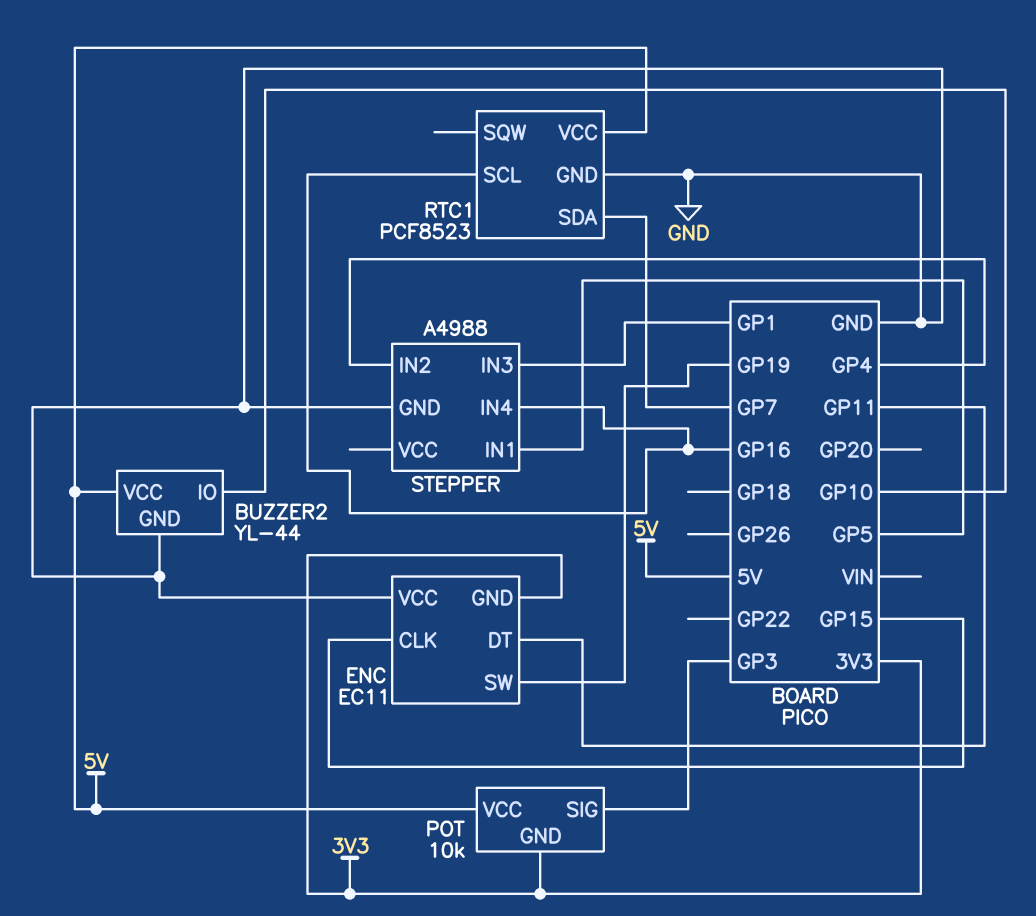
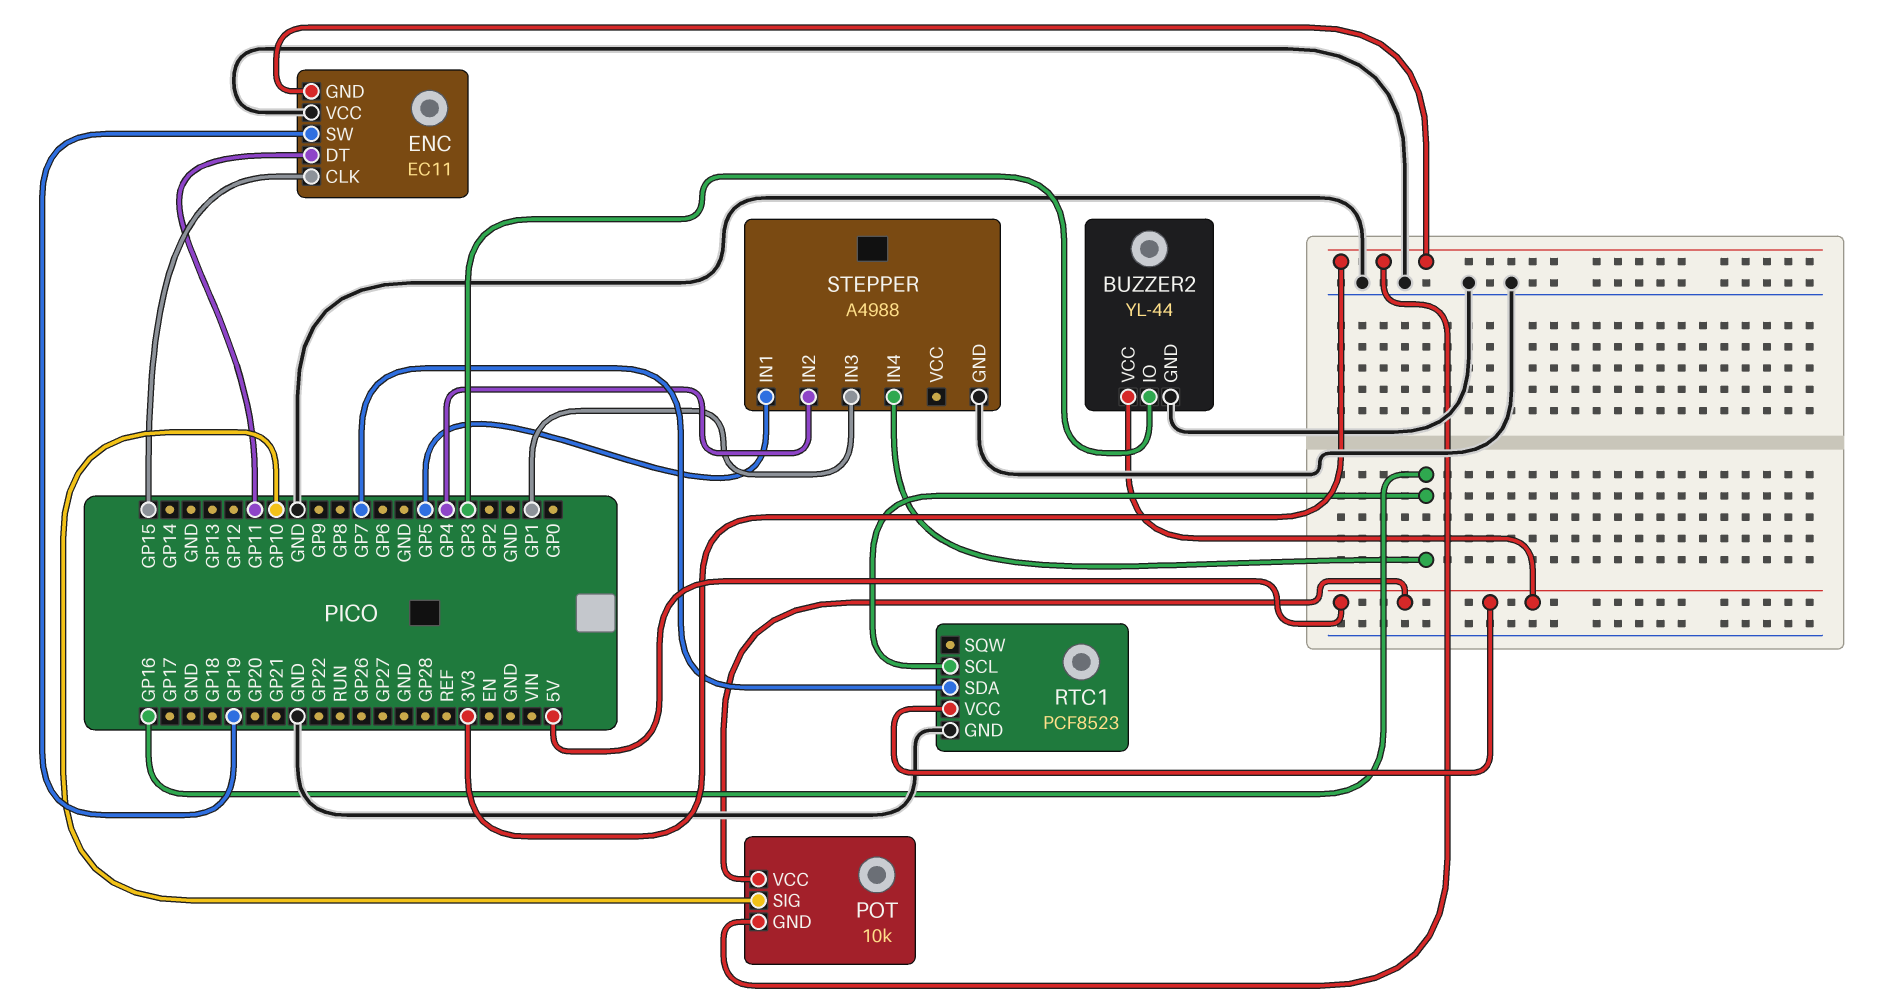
BUZZER2 pin IO: GP10 -> GP3
POT pin SIG: GP3 -> GP10

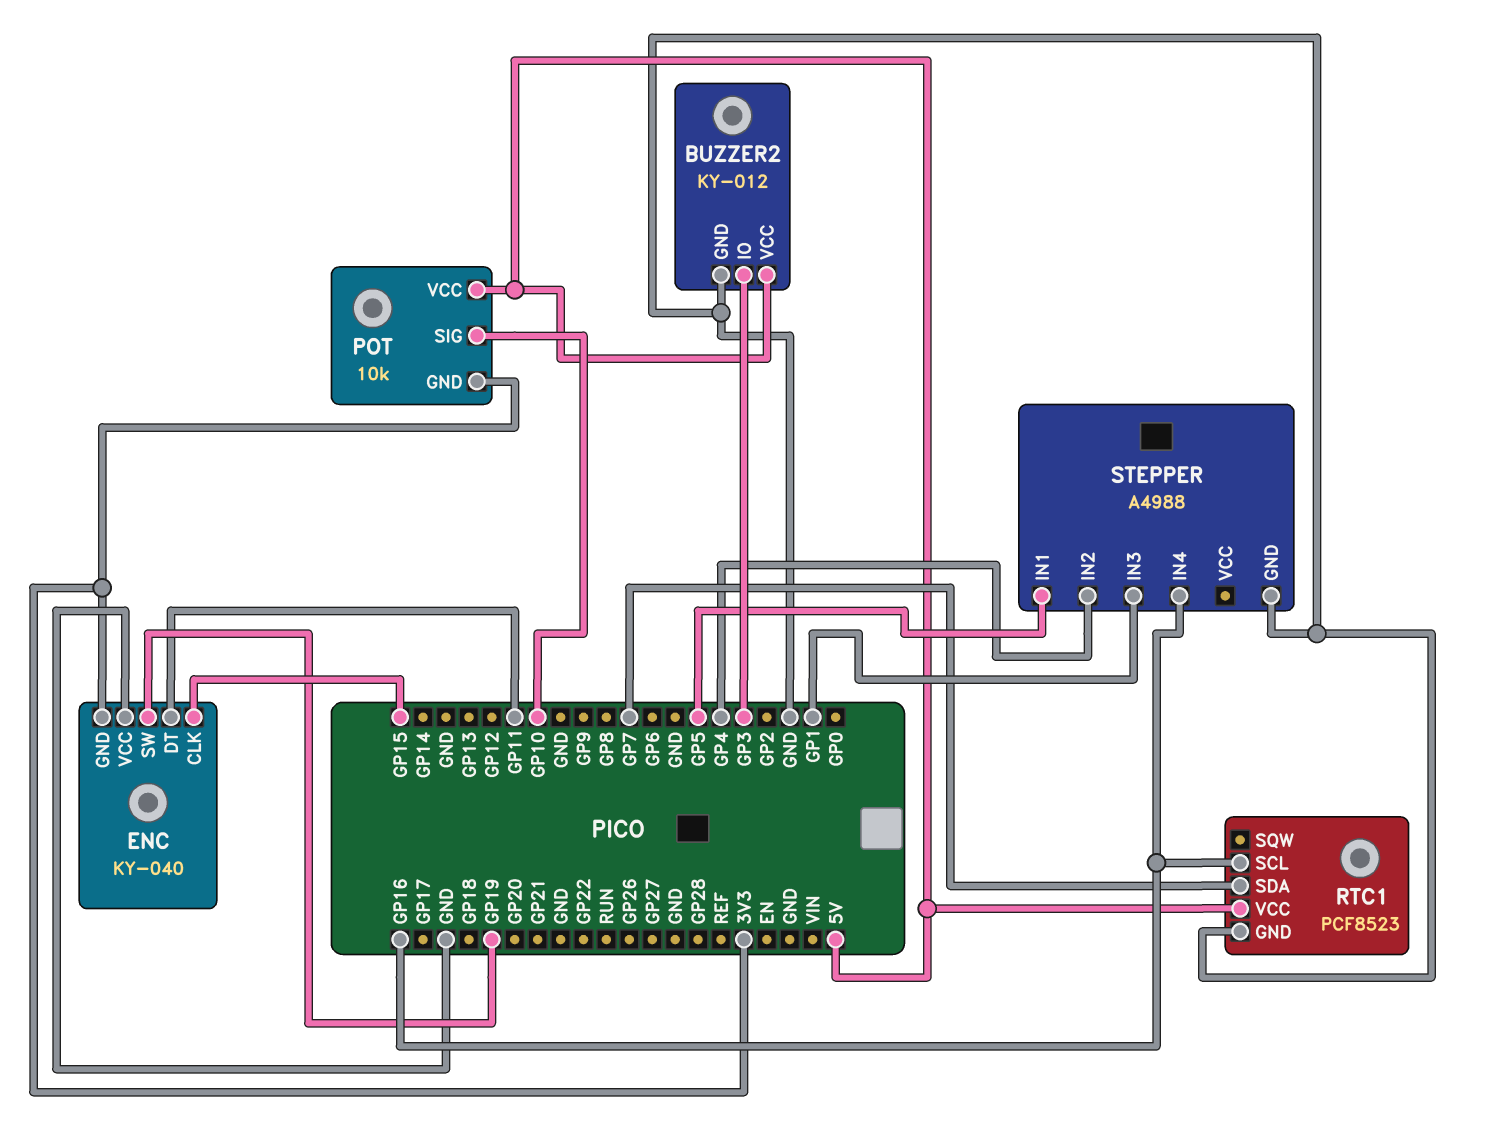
BUZZER2: YL-44 -> KY-012
ENC: EC11 -> KY-040

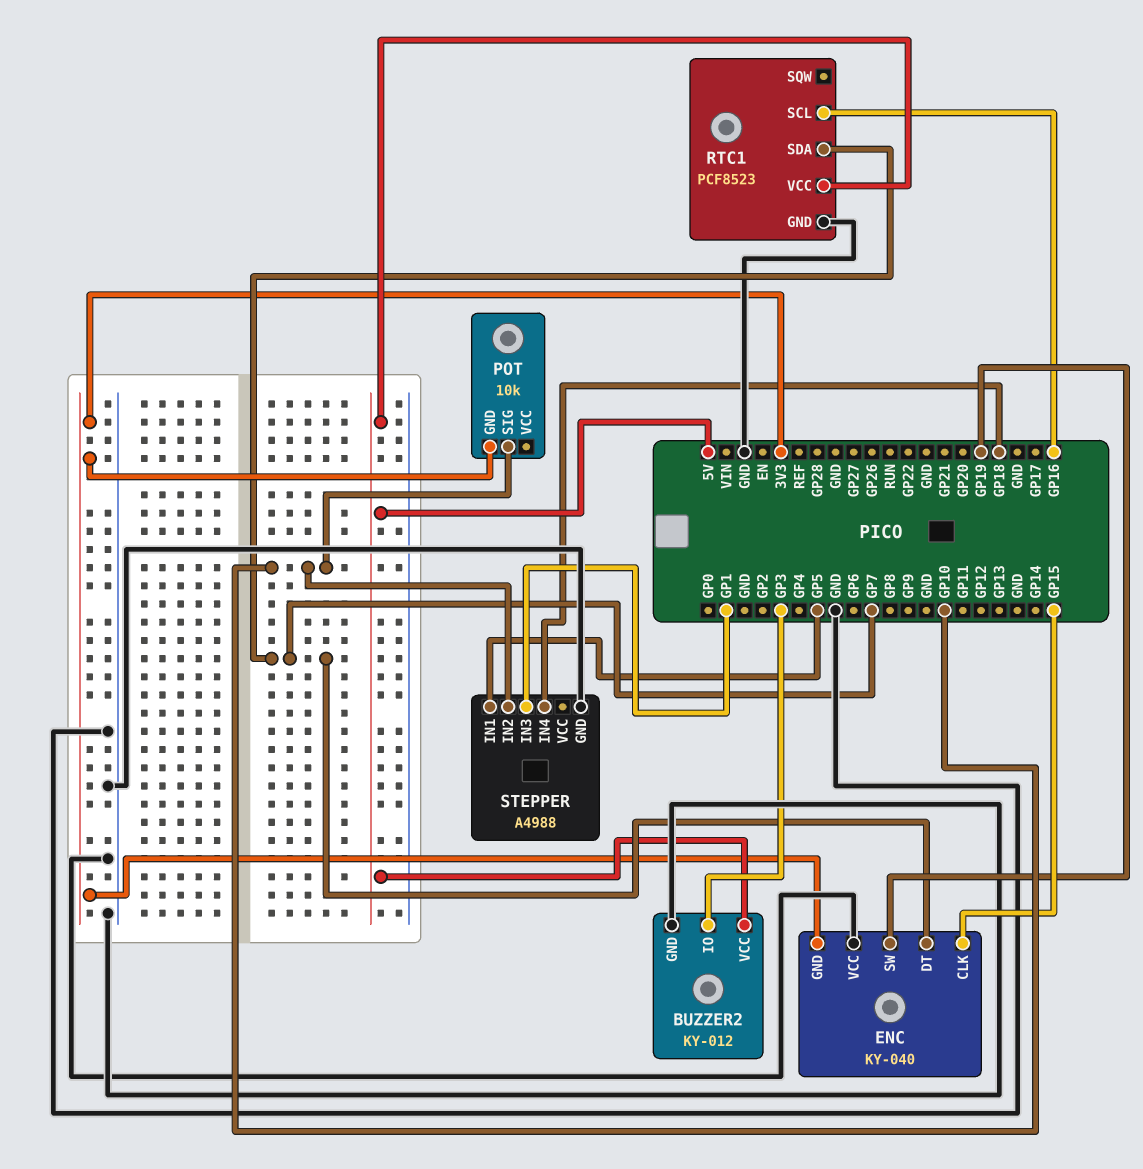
ENC pin DT: GP11 -> GP7
POT pin VCC: 5V -> none
STEPPER pin IN2: GP4 -> GP10
STEPPER pin IN4: GP16 -> GP18

